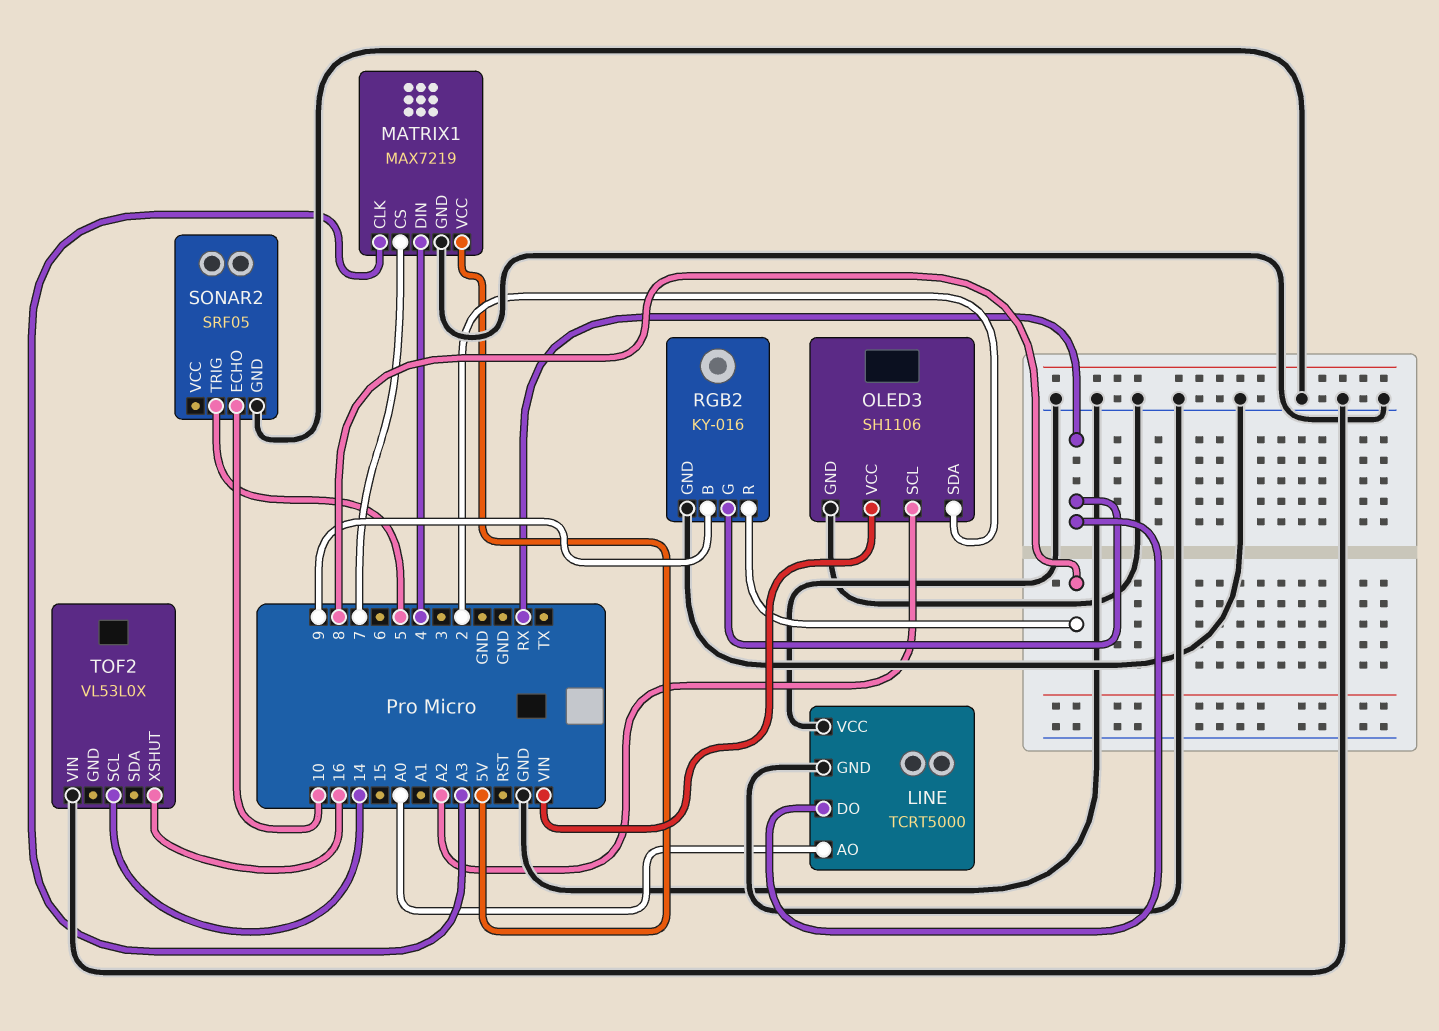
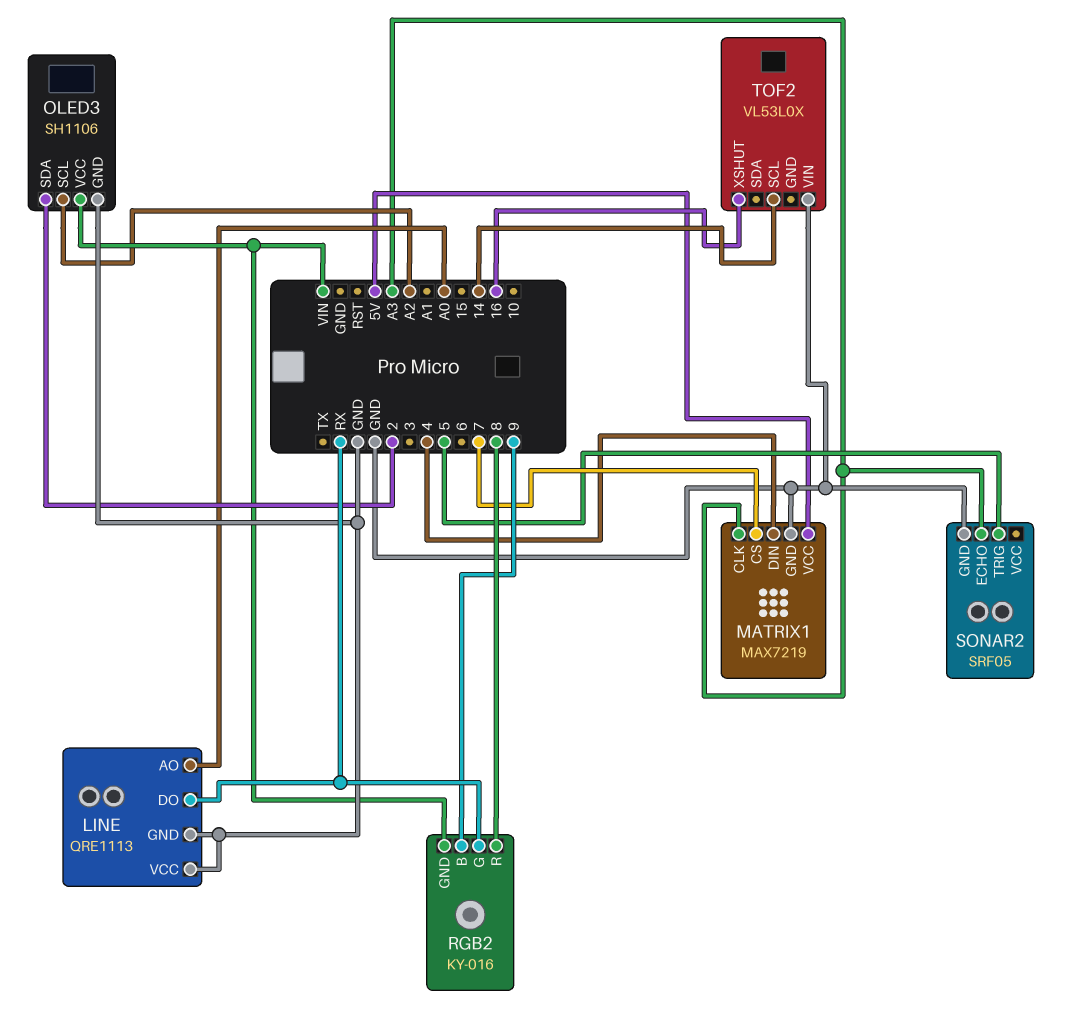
LINE: TCRT5000 -> QRE1113
RGB2 pin GND: GND -> VIN
SONAR2 pin ECHO: 10 -> A3

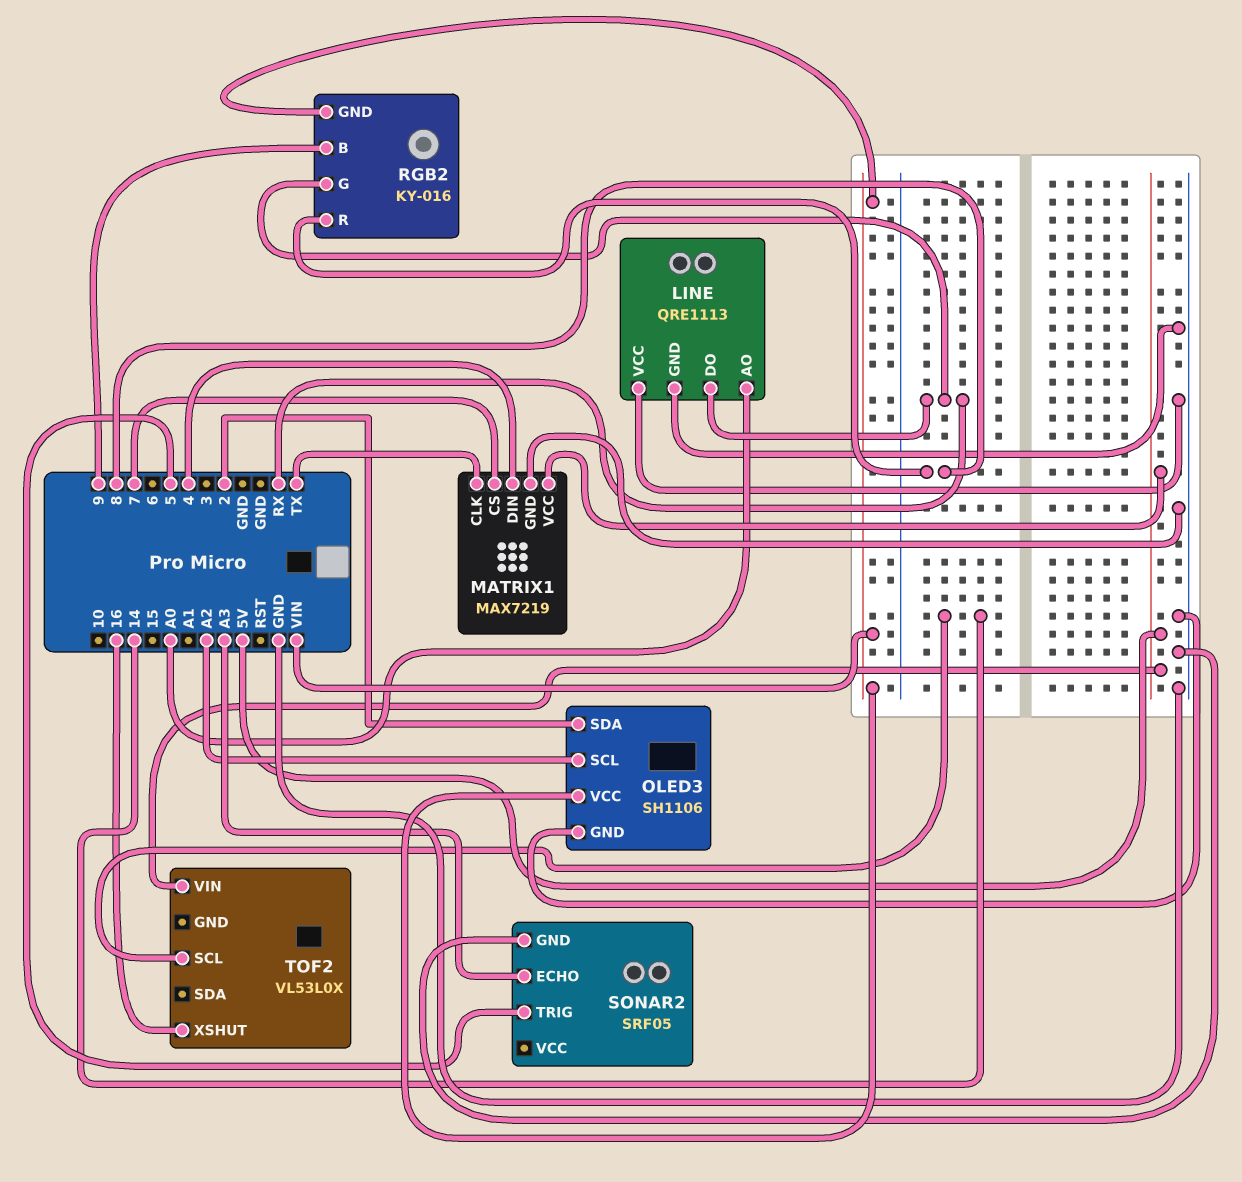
MATRIX1 pin CLK: A3 -> TX
TOF2 pin VIN: GND -> 5V

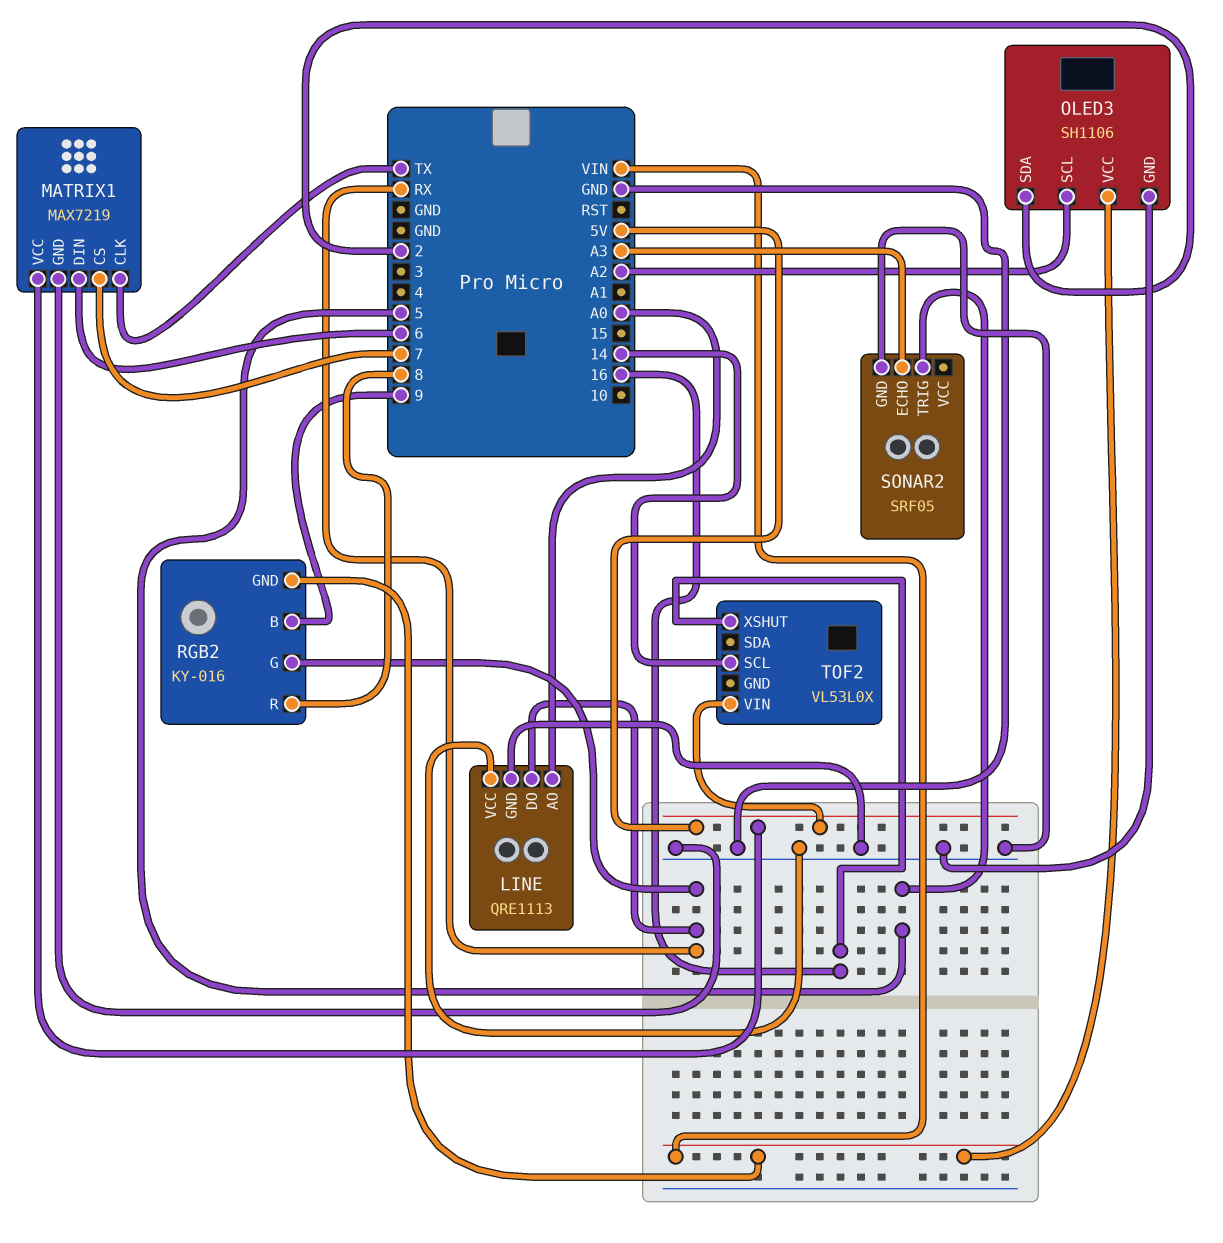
MATRIX1 pin DIN: 4 -> 6

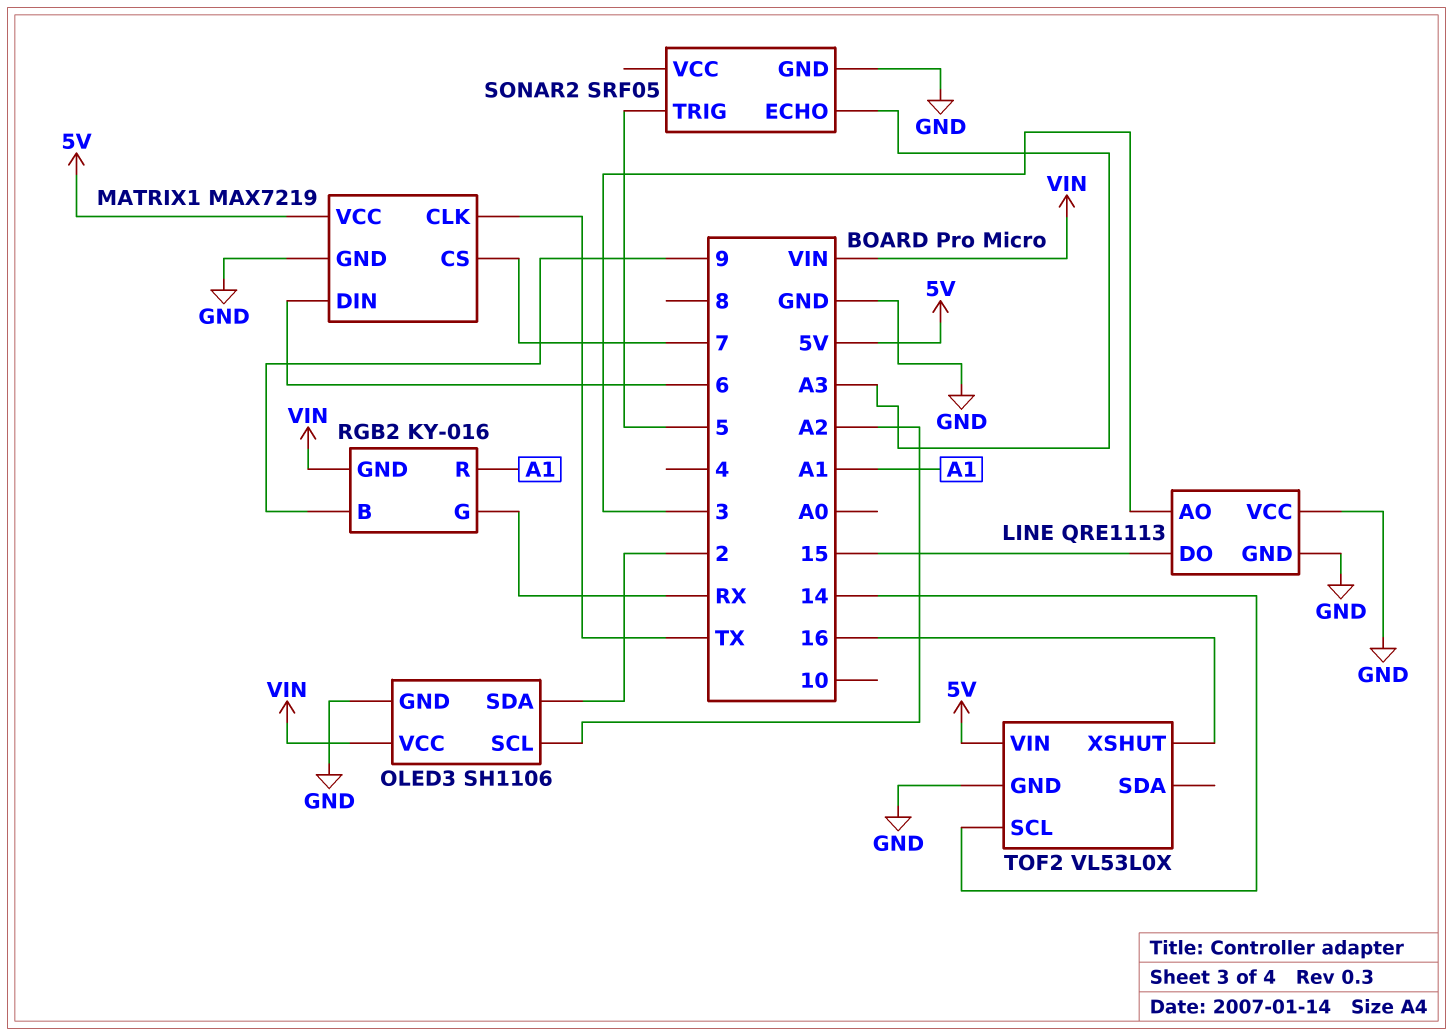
LINE pin AO: A0 -> 3
LINE pin DO: RX -> 15
RGB2 pin R: 8 -> A1
TOF2 pin GND: none -> GND

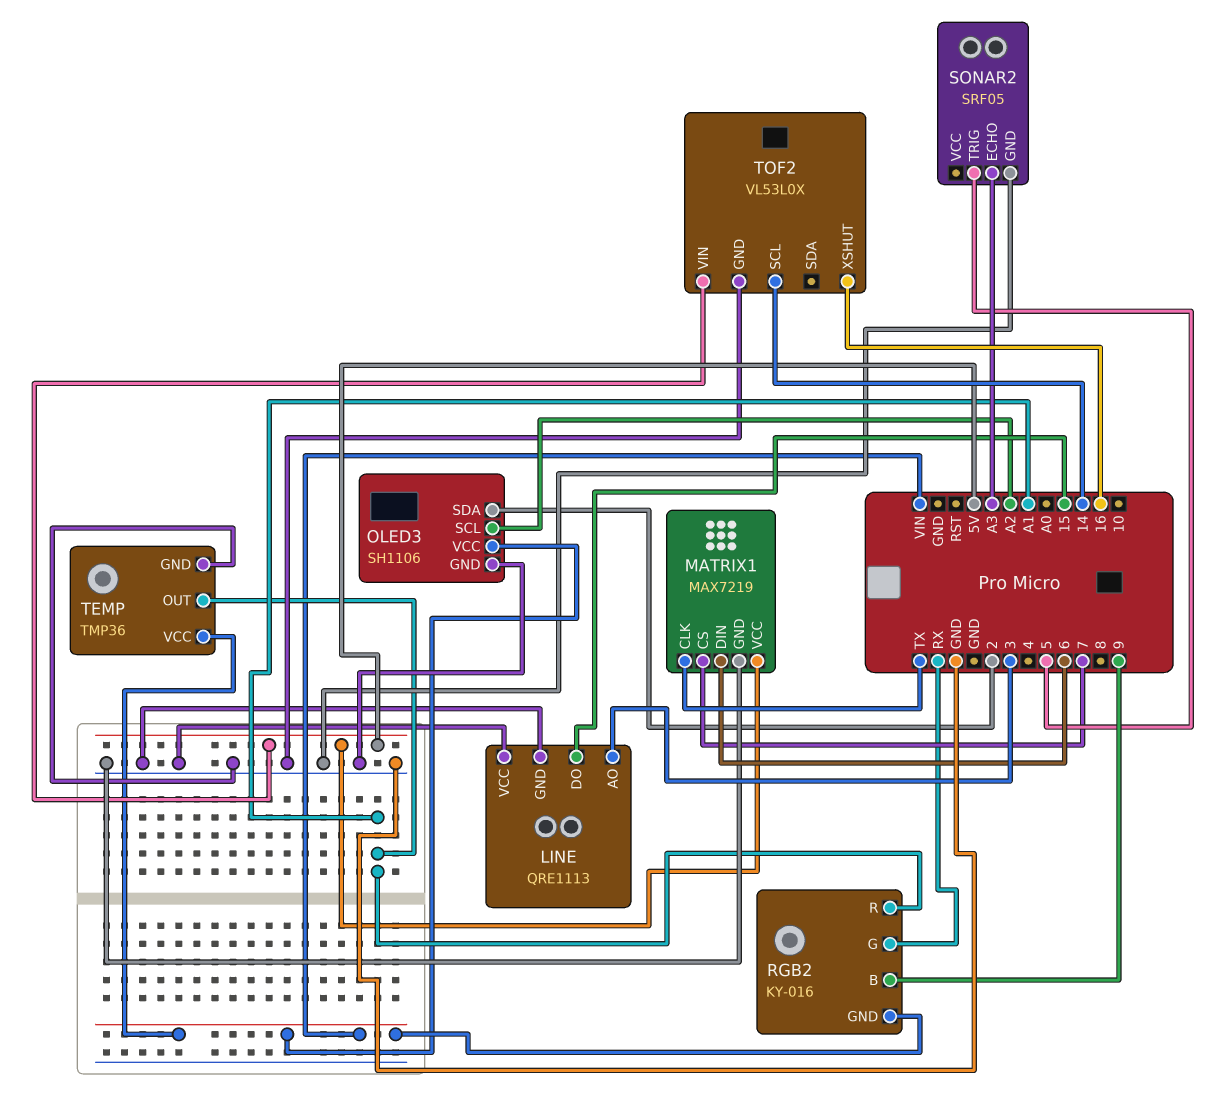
TEMP: none -> TMP36
TEMP pin GND: none -> GND
TEMP pin OUT: none -> A1
TEMP pin VCC: none -> VIN

